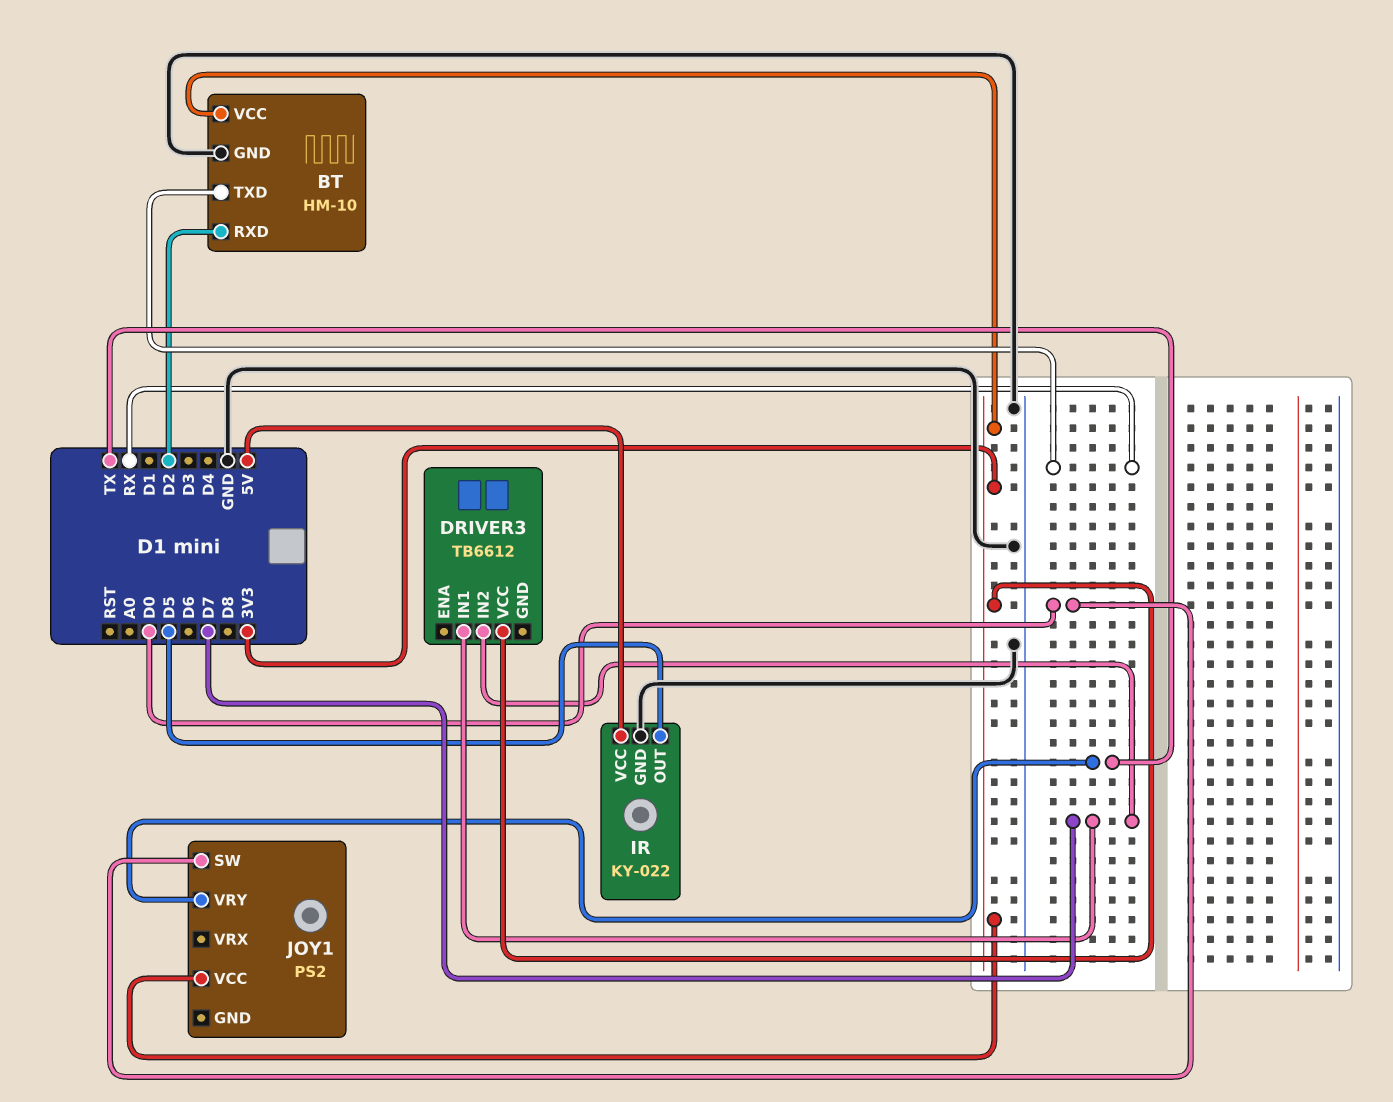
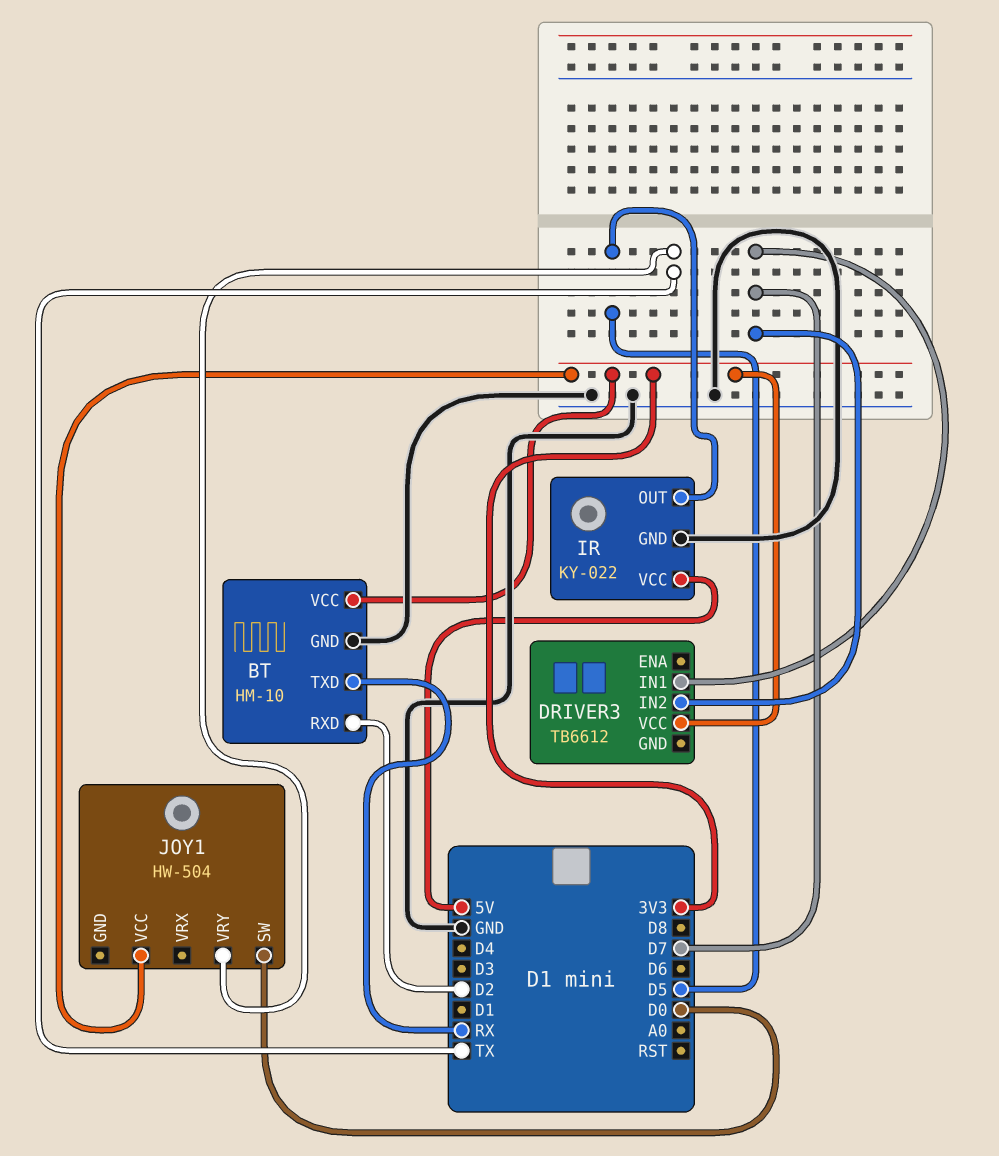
JOY1: PS2 -> HW-504

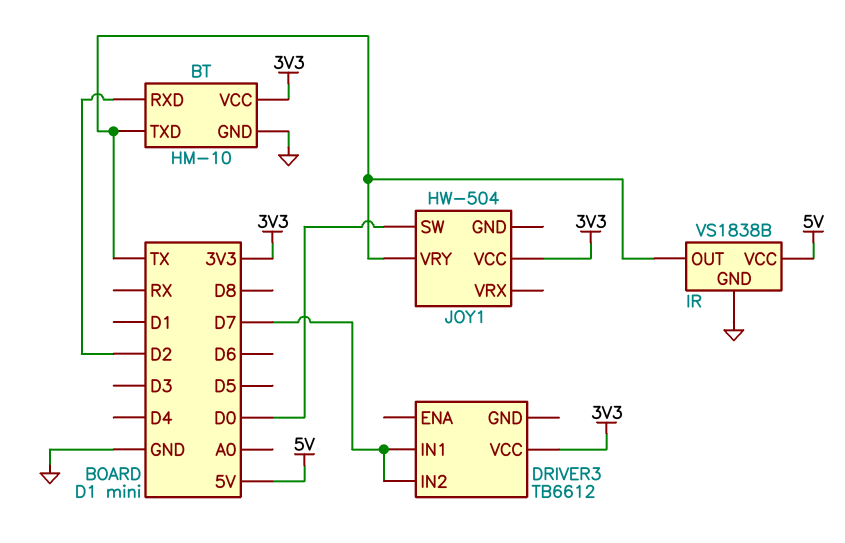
BT pin TXD: RX -> TX
IR: KY-022 -> VS1838B
IR pin OUT: D5 -> TX

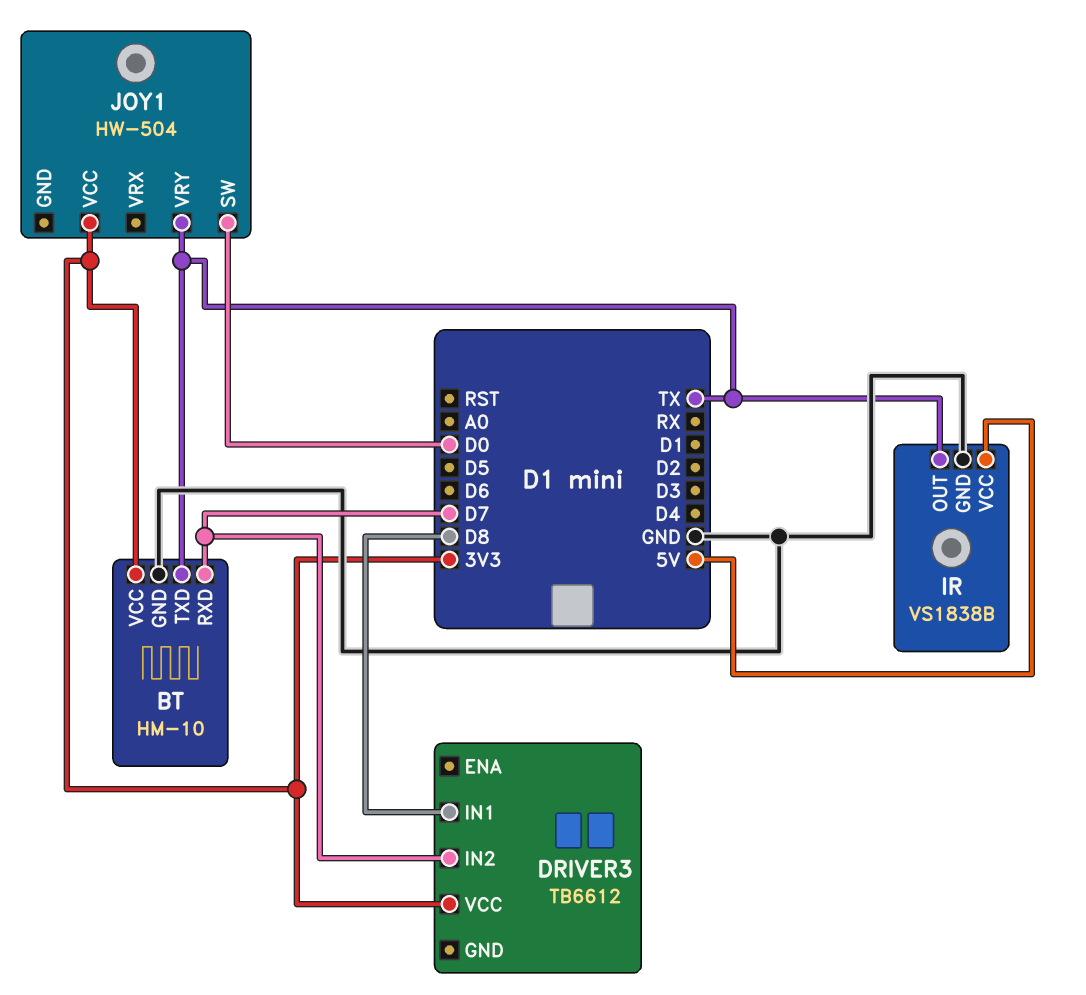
BT pin RXD: D2 -> D7
DRIVER3 pin IN1: D7 -> D8

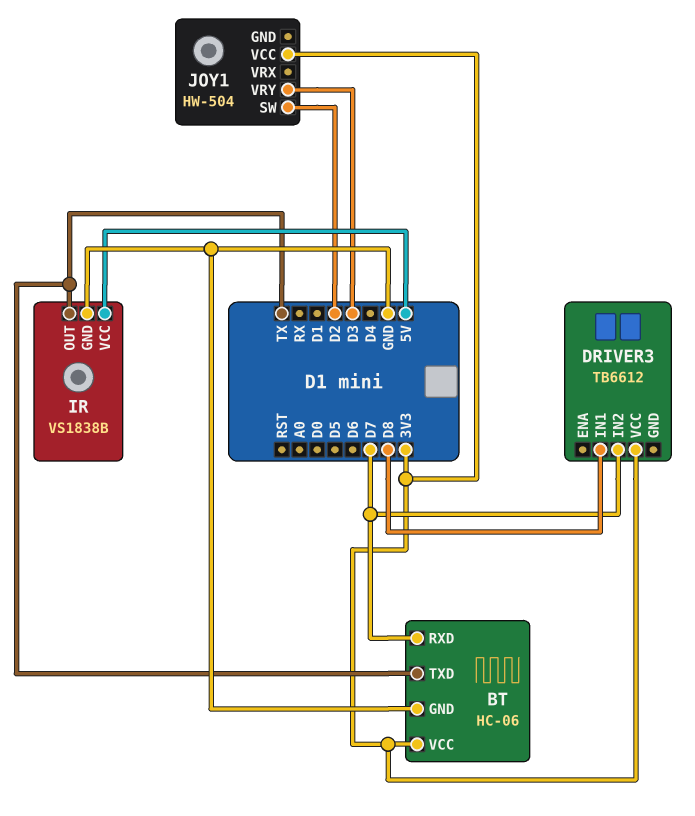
BT: HM-10 -> HC-06
JOY1 pin SW: D0 -> D2
JOY1 pin VRY: TX -> D3

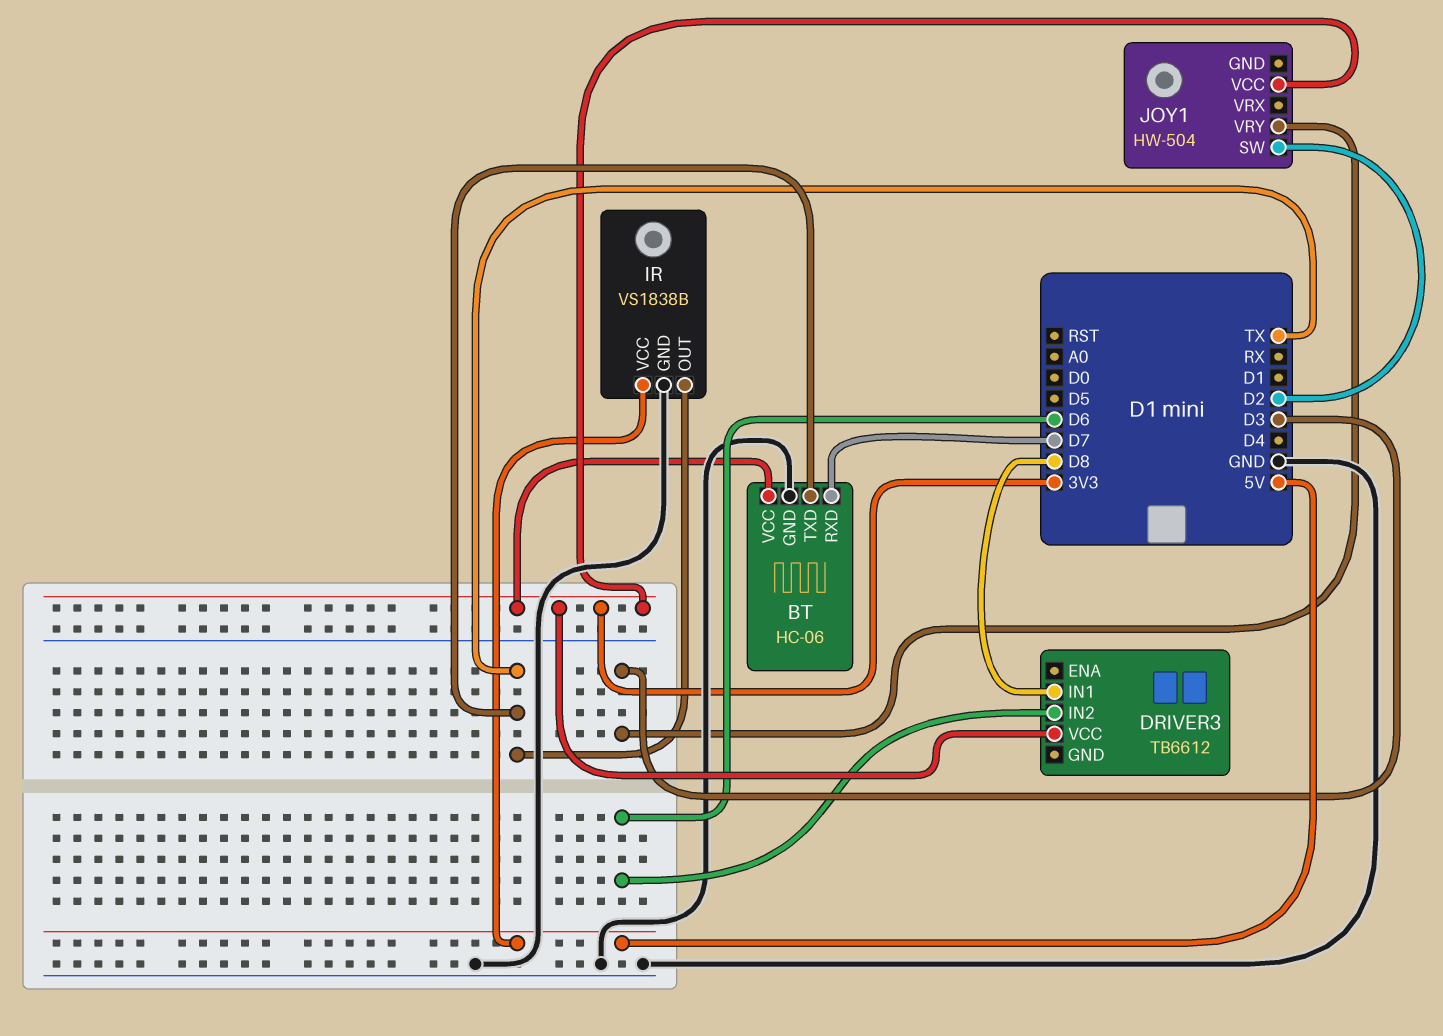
DRIVER3 pin IN2: D7 -> D6

